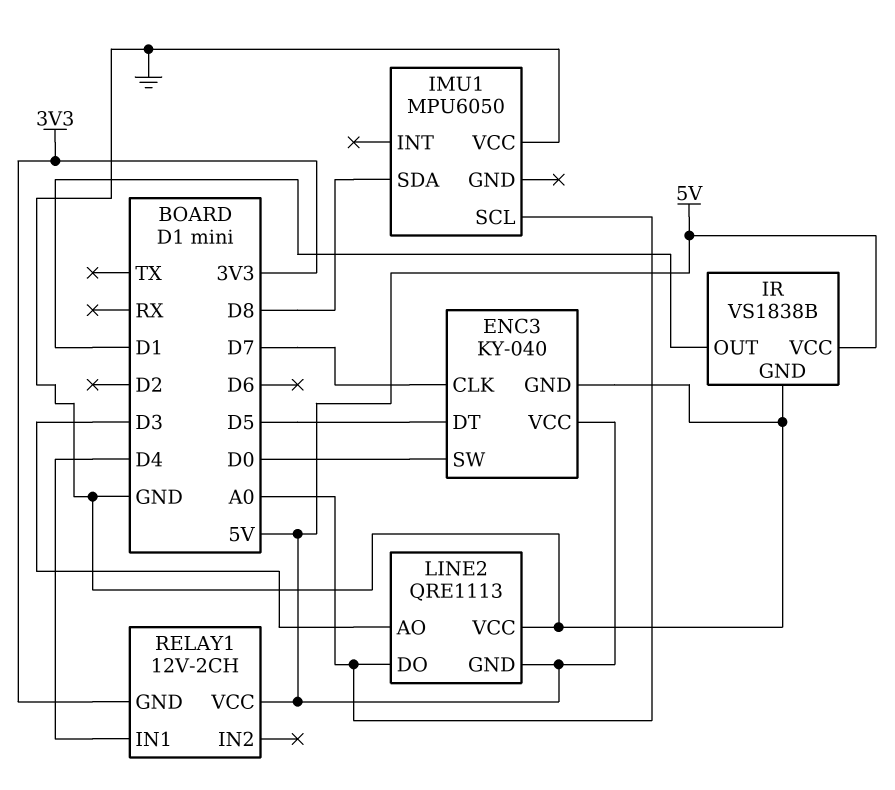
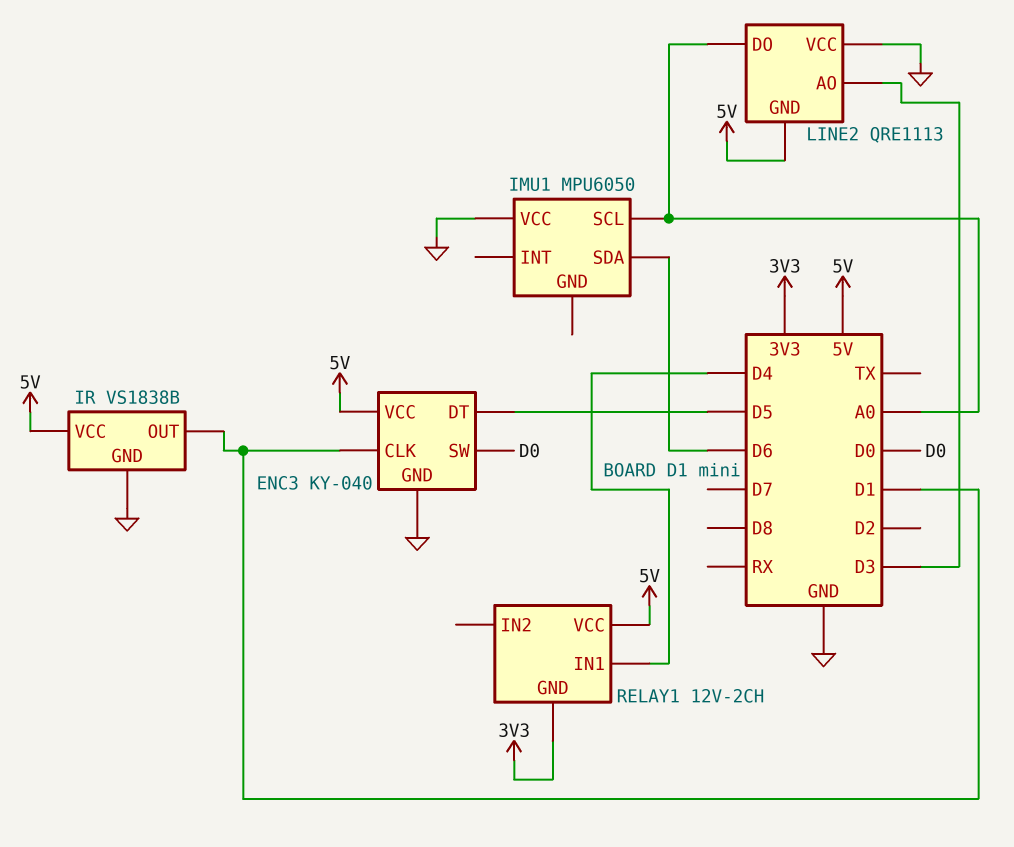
ENC3 pin CLK: D7 -> D1
IMU1 pin SDA: D8 -> D6

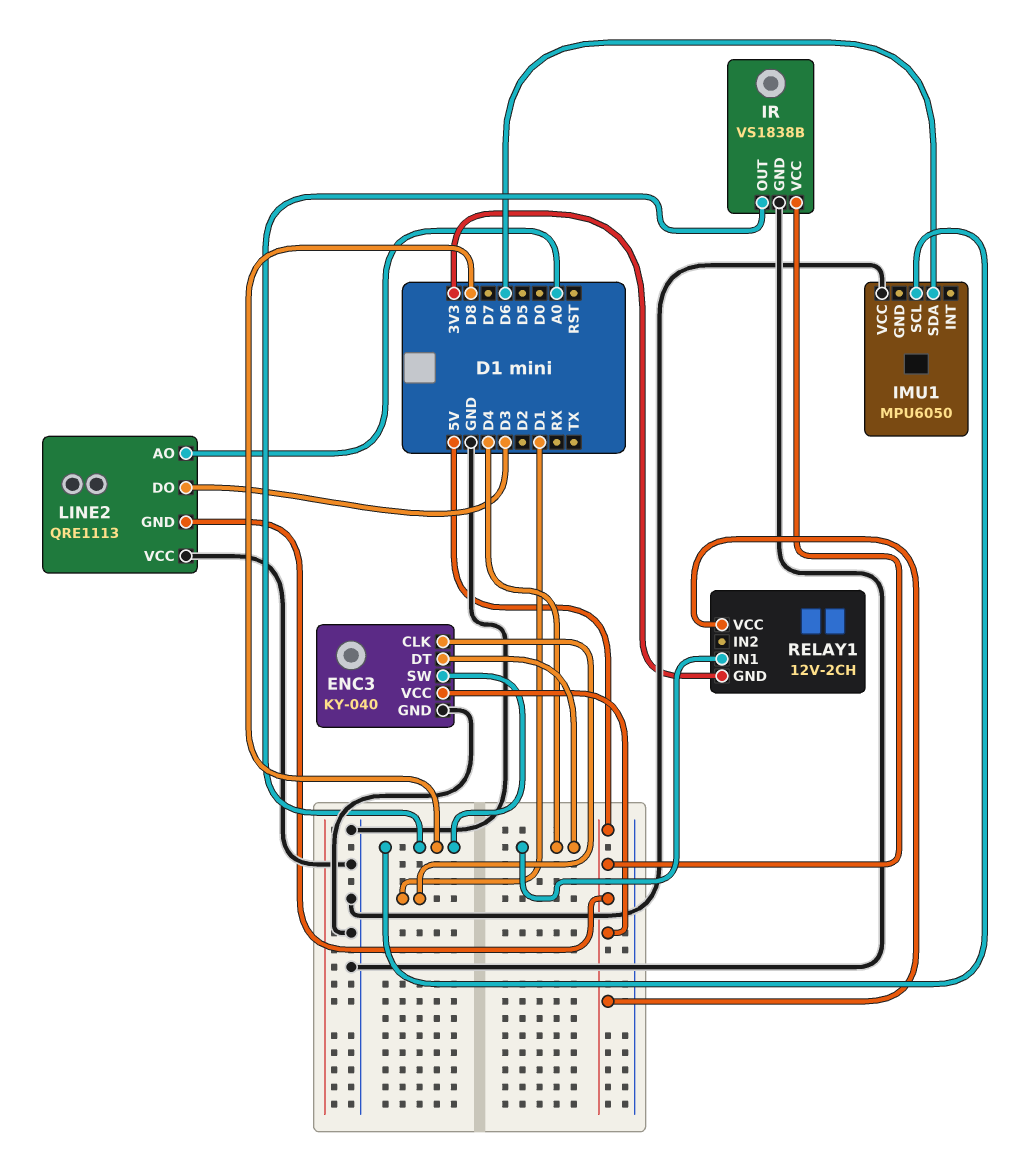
ENC3 pin DT: D5 -> D4
ENC3 pin SW: D0 -> D8
IMU1 pin SCL: A0 -> D8
IR pin OUT: D1 -> D8
LINE2 pin AO: D3 -> A0
LINE2 pin DO: A0 -> D3

